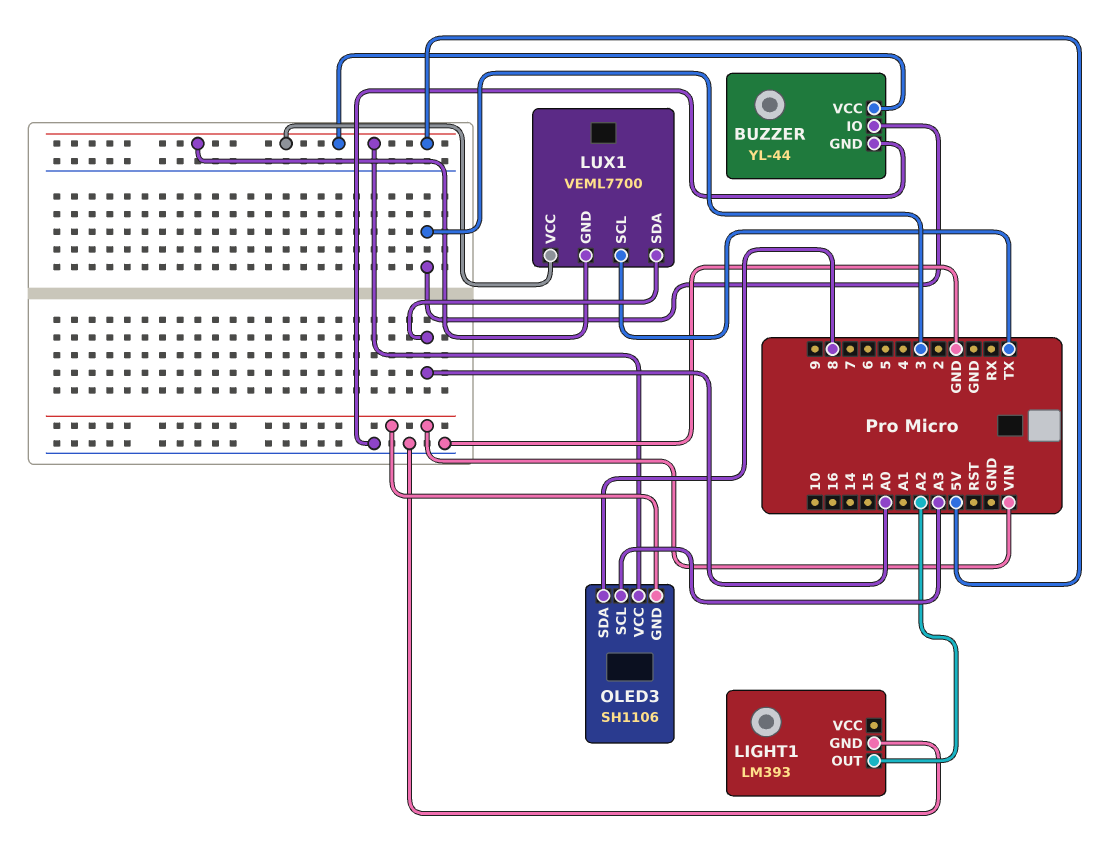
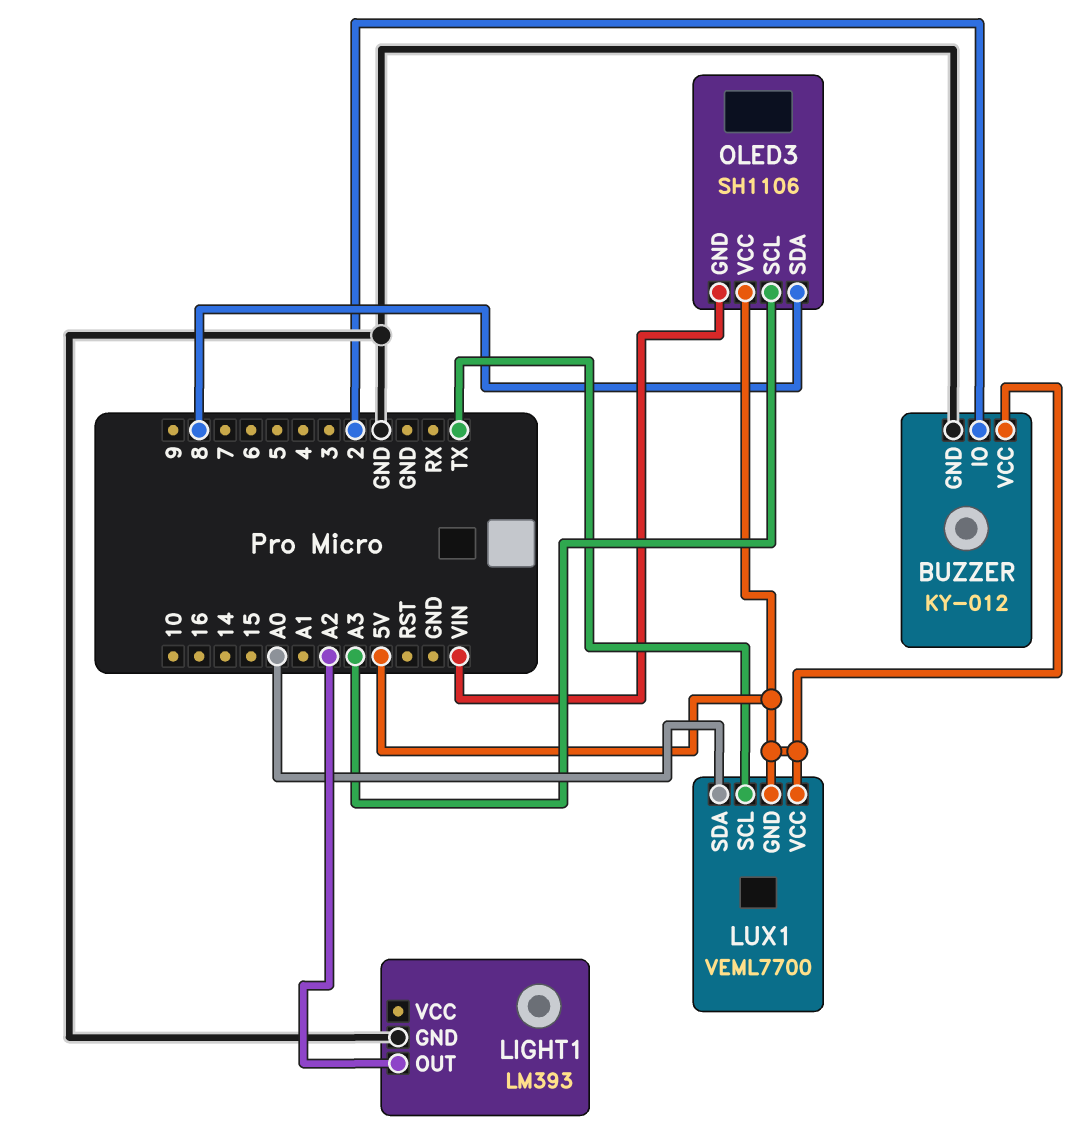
BUZZER: YL-44 -> KY-012
BUZZER pin IO: 3 -> 2

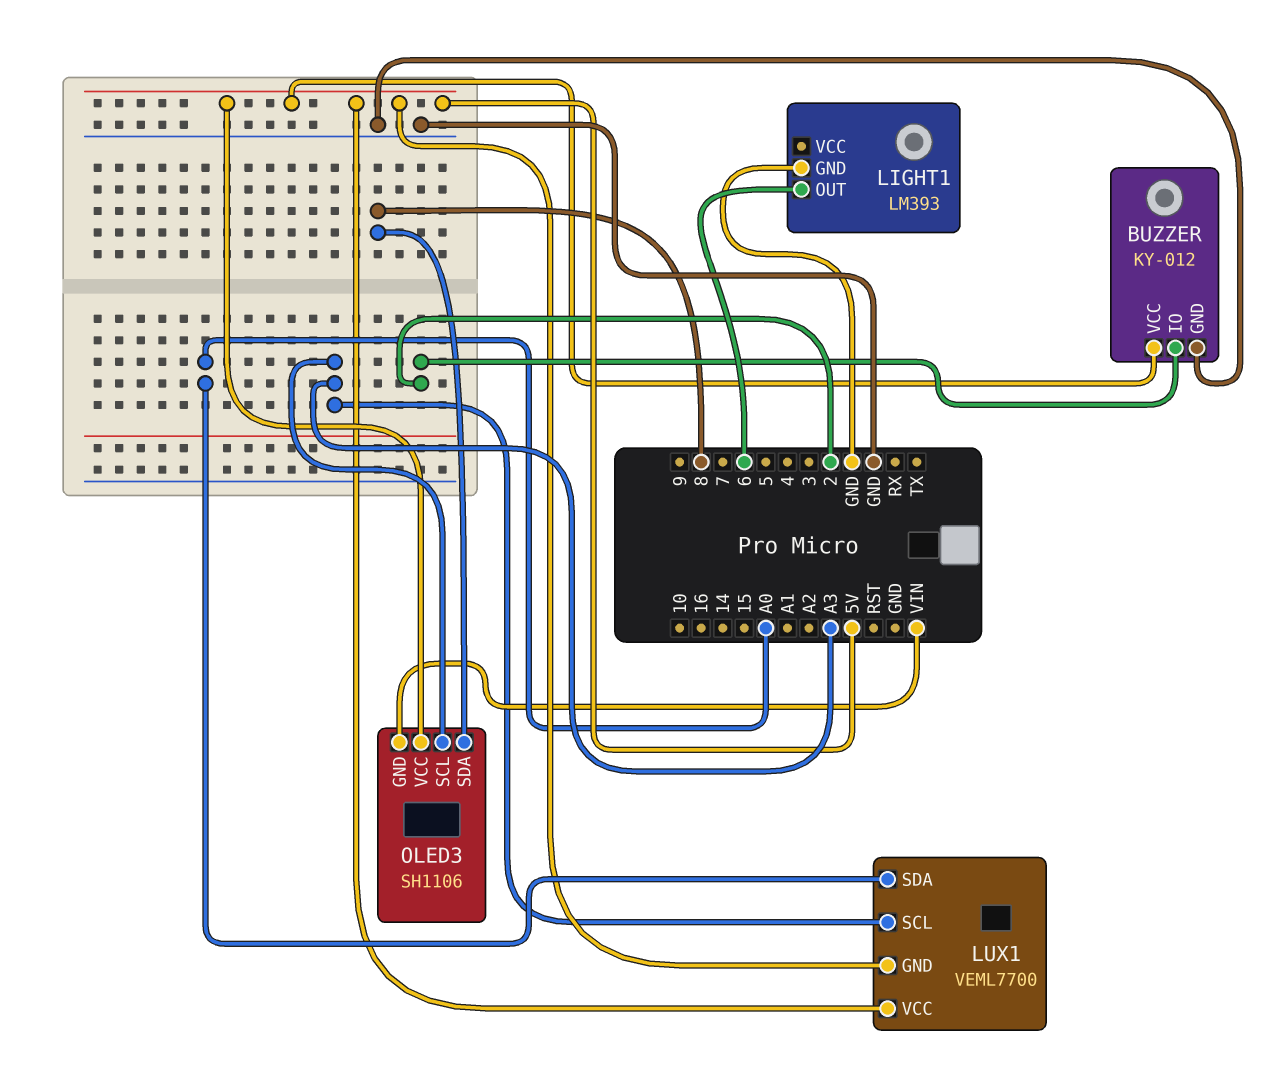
LIGHT1 pin OUT: A2 -> 6
LUX1 pin SCL: TX -> A3

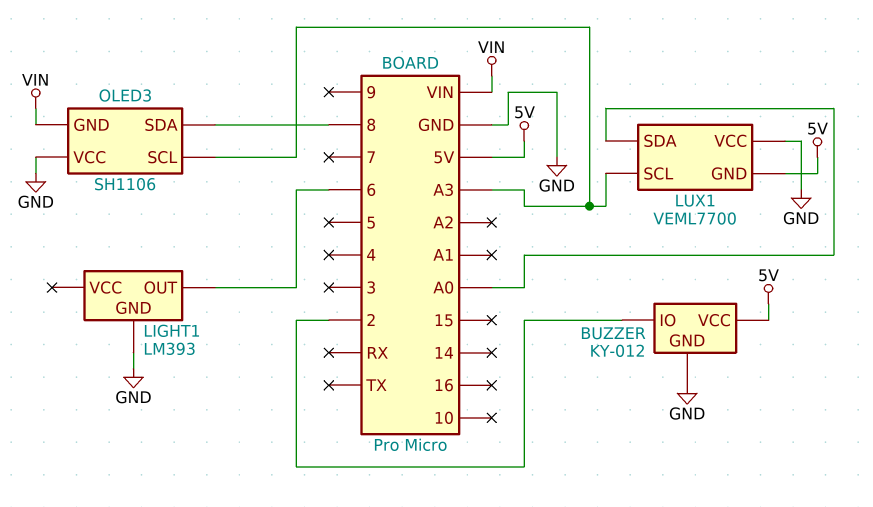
LUX1 pin VCC: 5V -> GND
OLED3 pin VCC: 5V -> GND

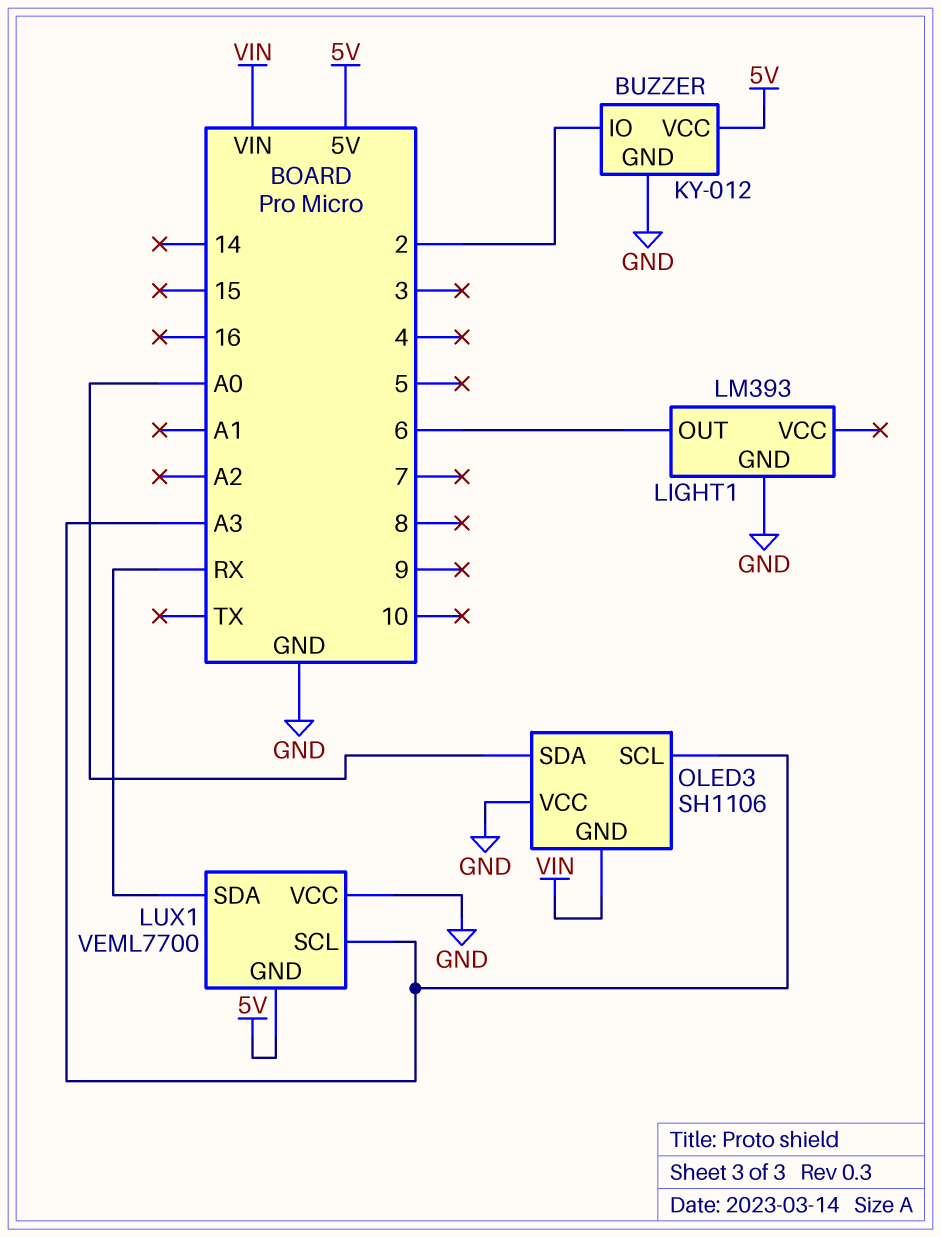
LUX1 pin SDA: A0 -> RX
OLED3 pin SDA: 8 -> A0

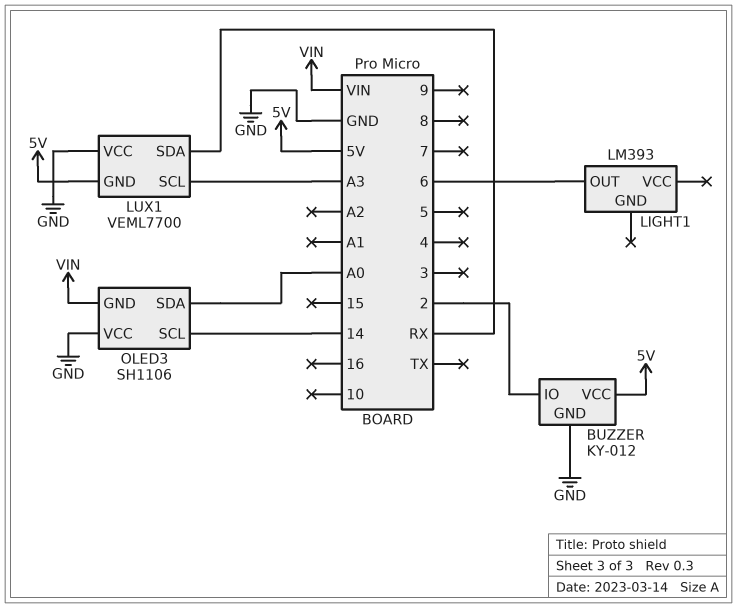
LIGHT1 pin GND: GND -> none
OLED3 pin SCL: A3 -> 14

